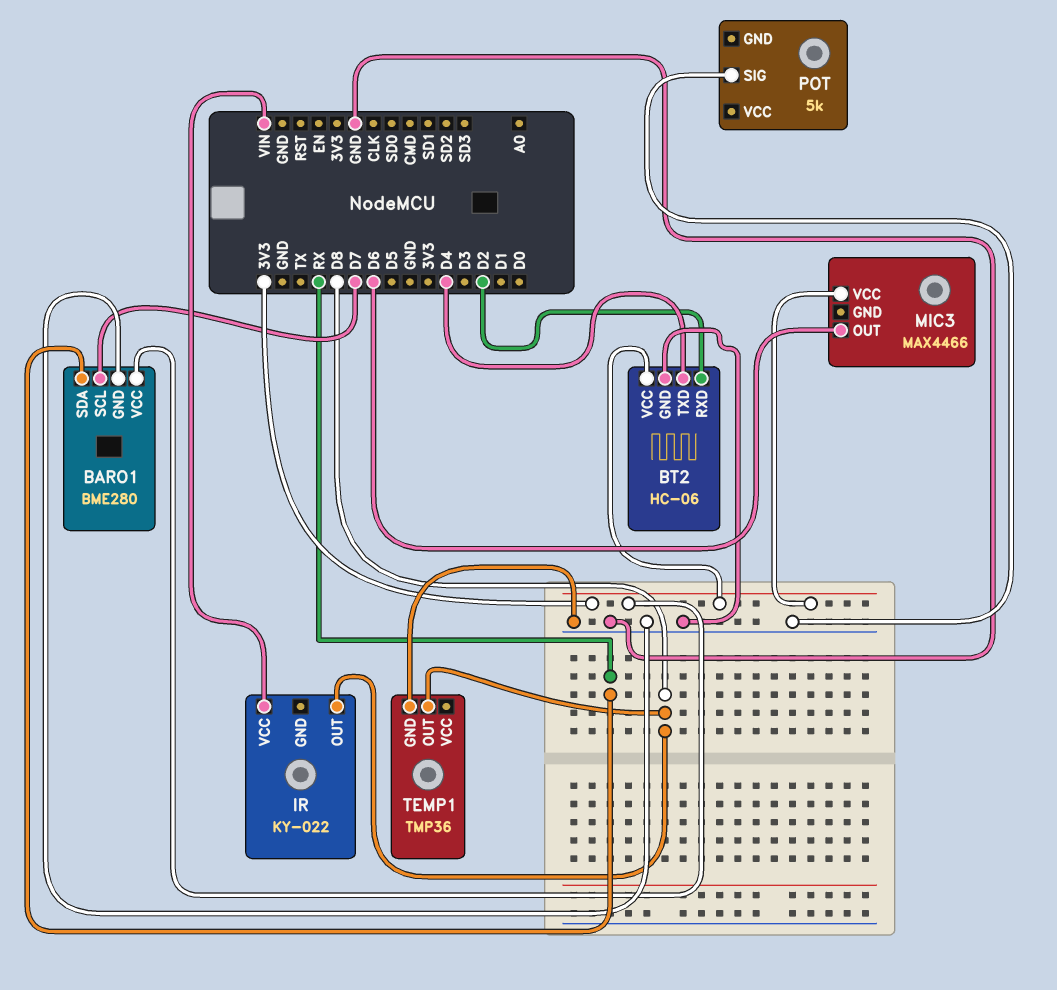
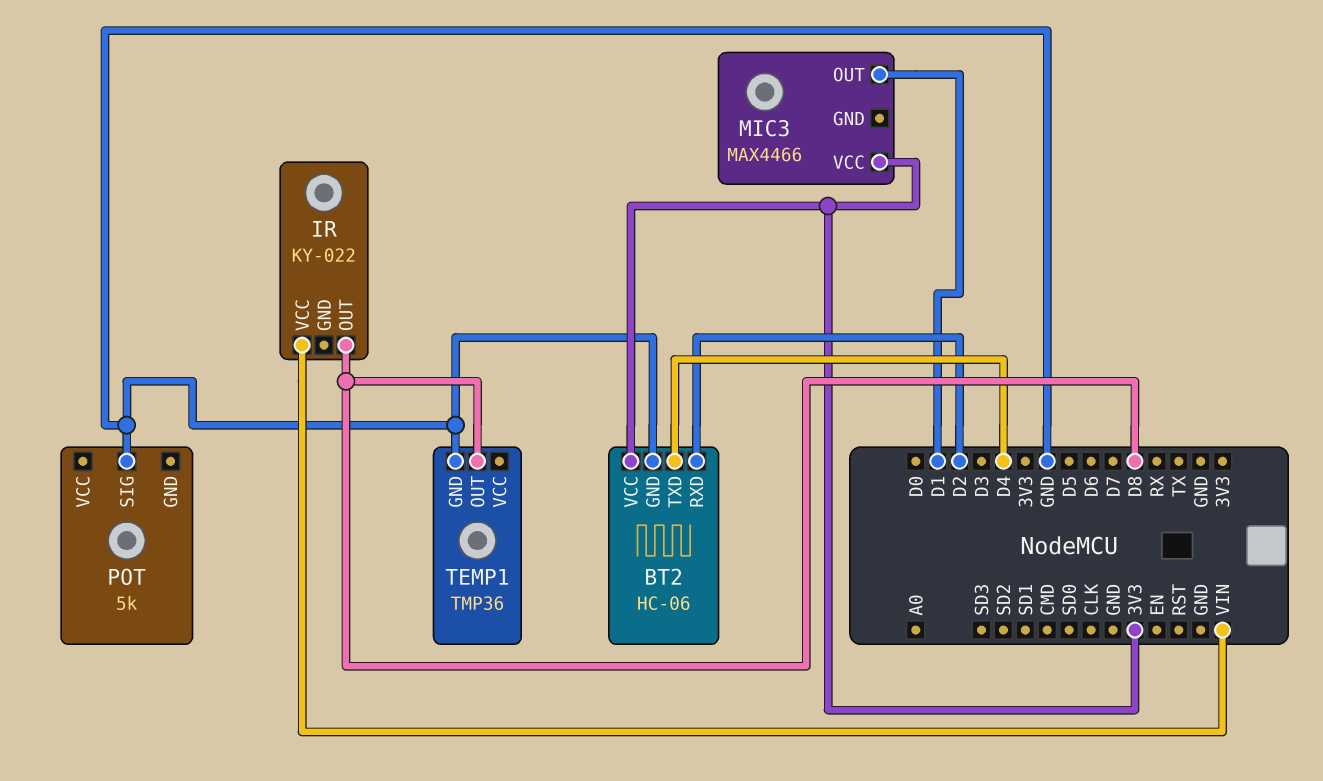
BARO1: BME280 -> none
BARO1 pin GND: GND -> none
BARO1 pin SCL: D7 -> none
BARO1 pin SDA: RX -> none
BARO1 pin VCC: 3V3 -> none
MIC3 pin OUT: D6 -> D1

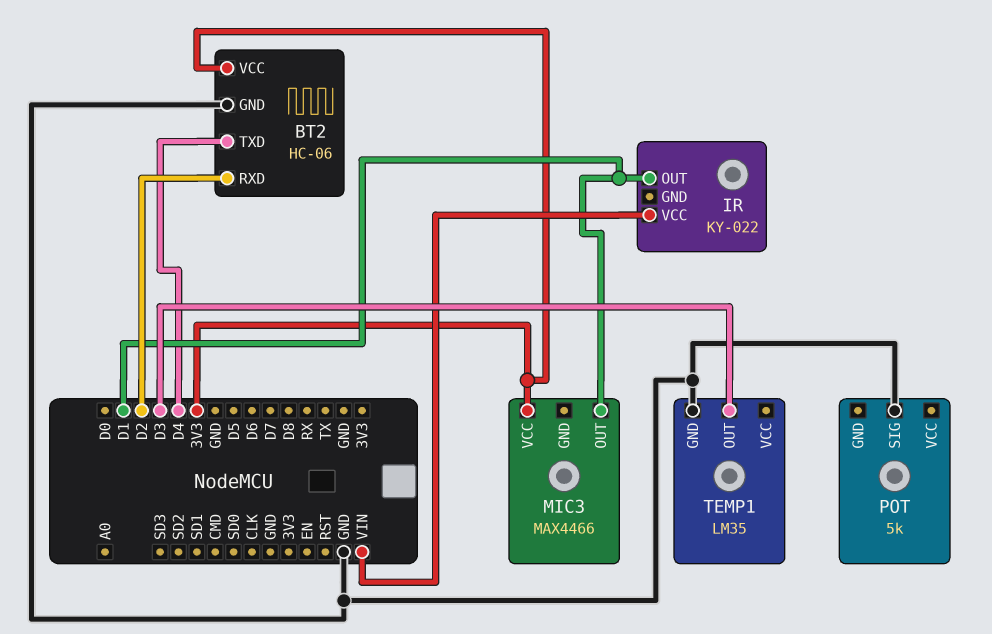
IR pin OUT: D8 -> D1
TEMP1: TMP36 -> LM35
TEMP1 pin OUT: D8 -> D3

